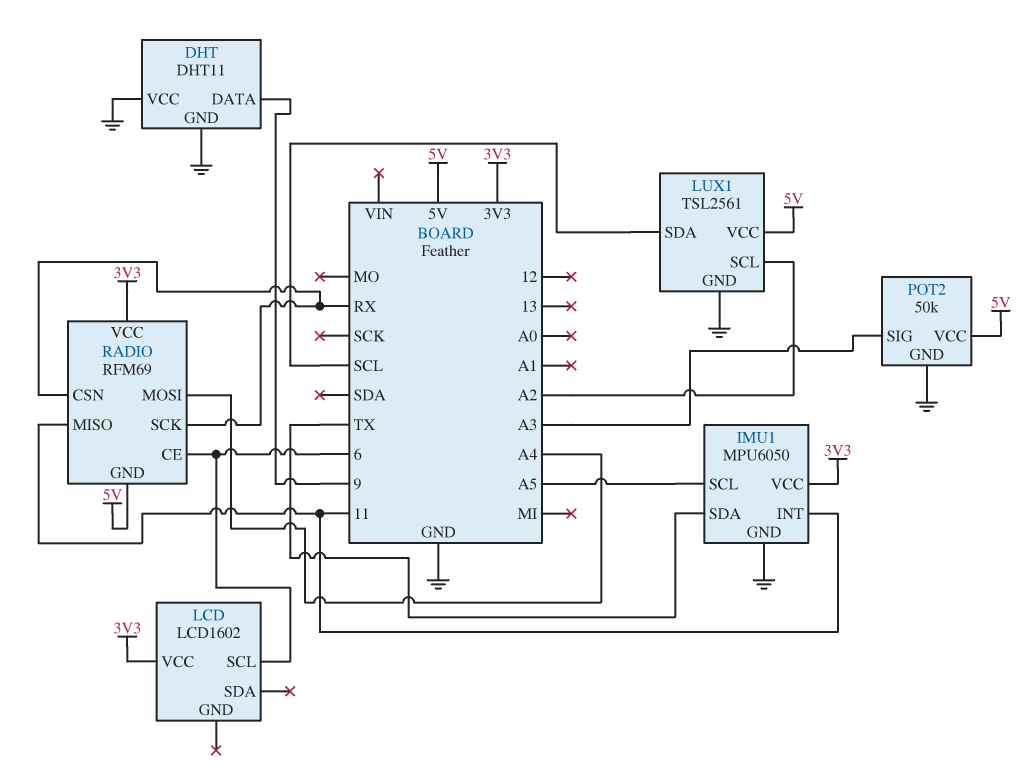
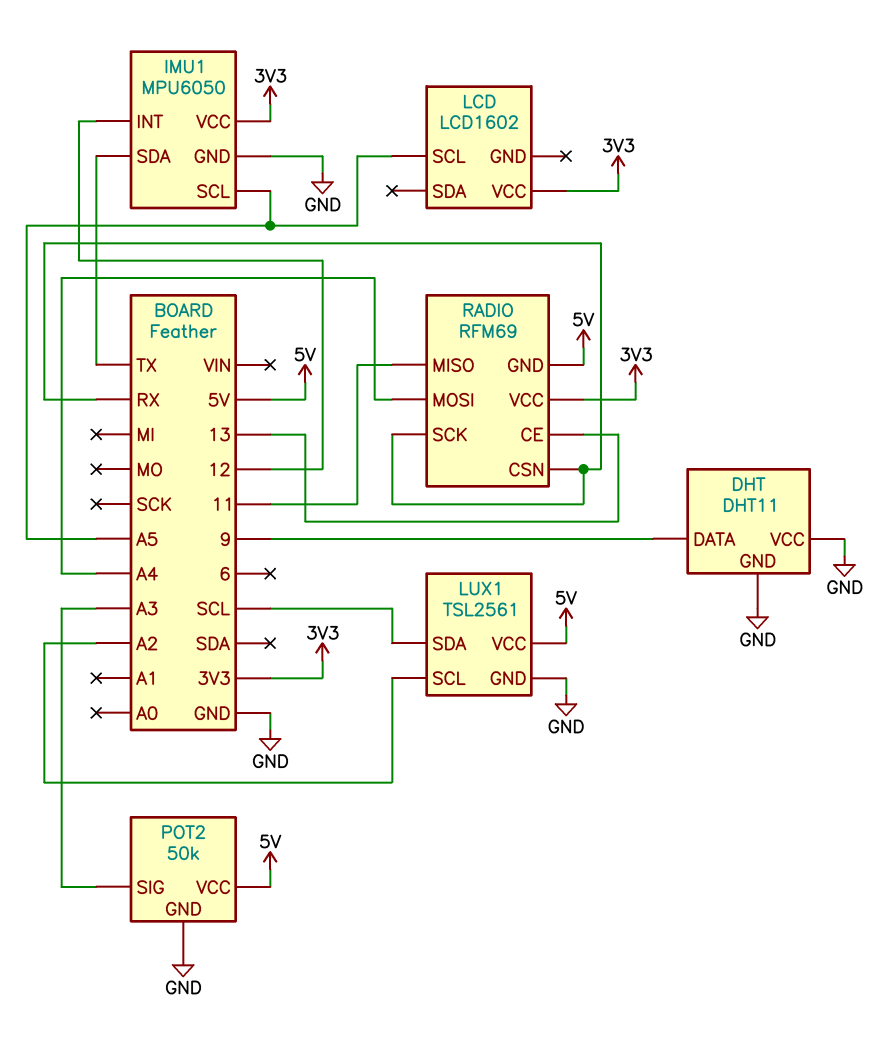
IMU1 pin INT: 11 -> 12
LCD pin SCL: 6 -> A5
RADIO pin CE: 6 -> 13

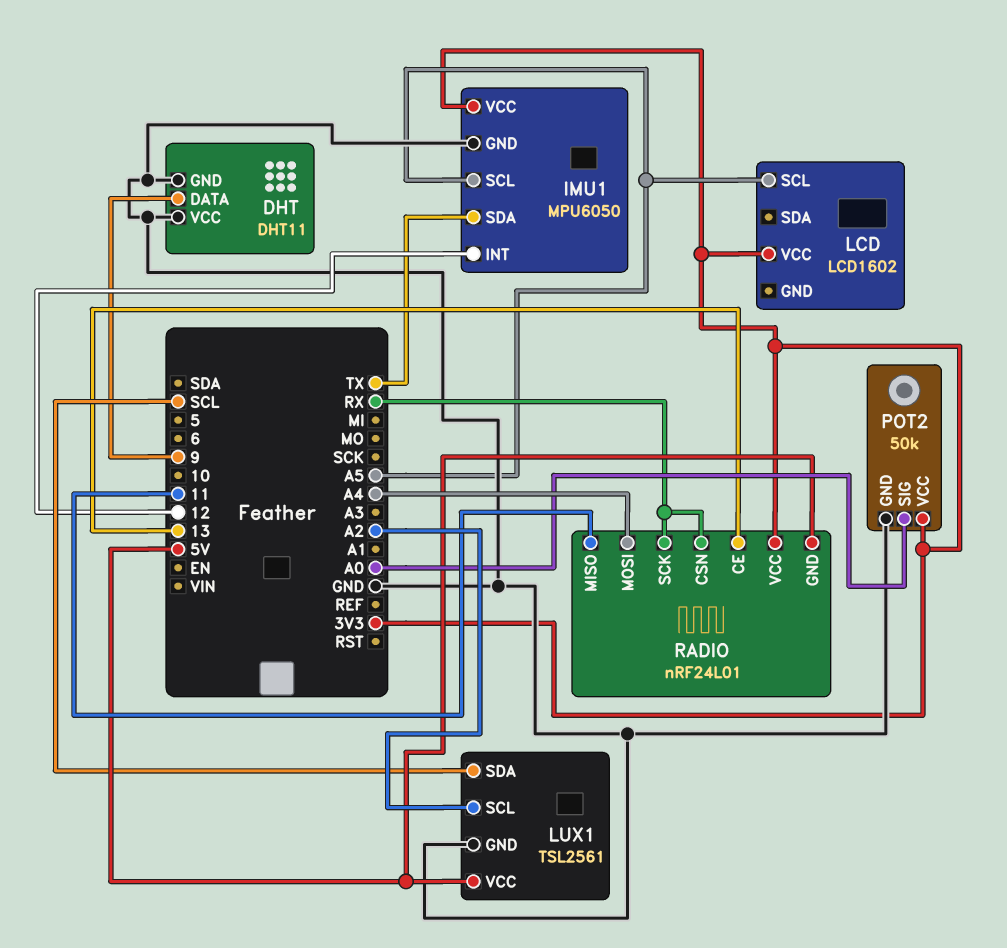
POT2 pin SIG: A3 -> A0
POT2 pin VCC: 5V -> 3V3
RADIO: RFM69 -> nRF24L01

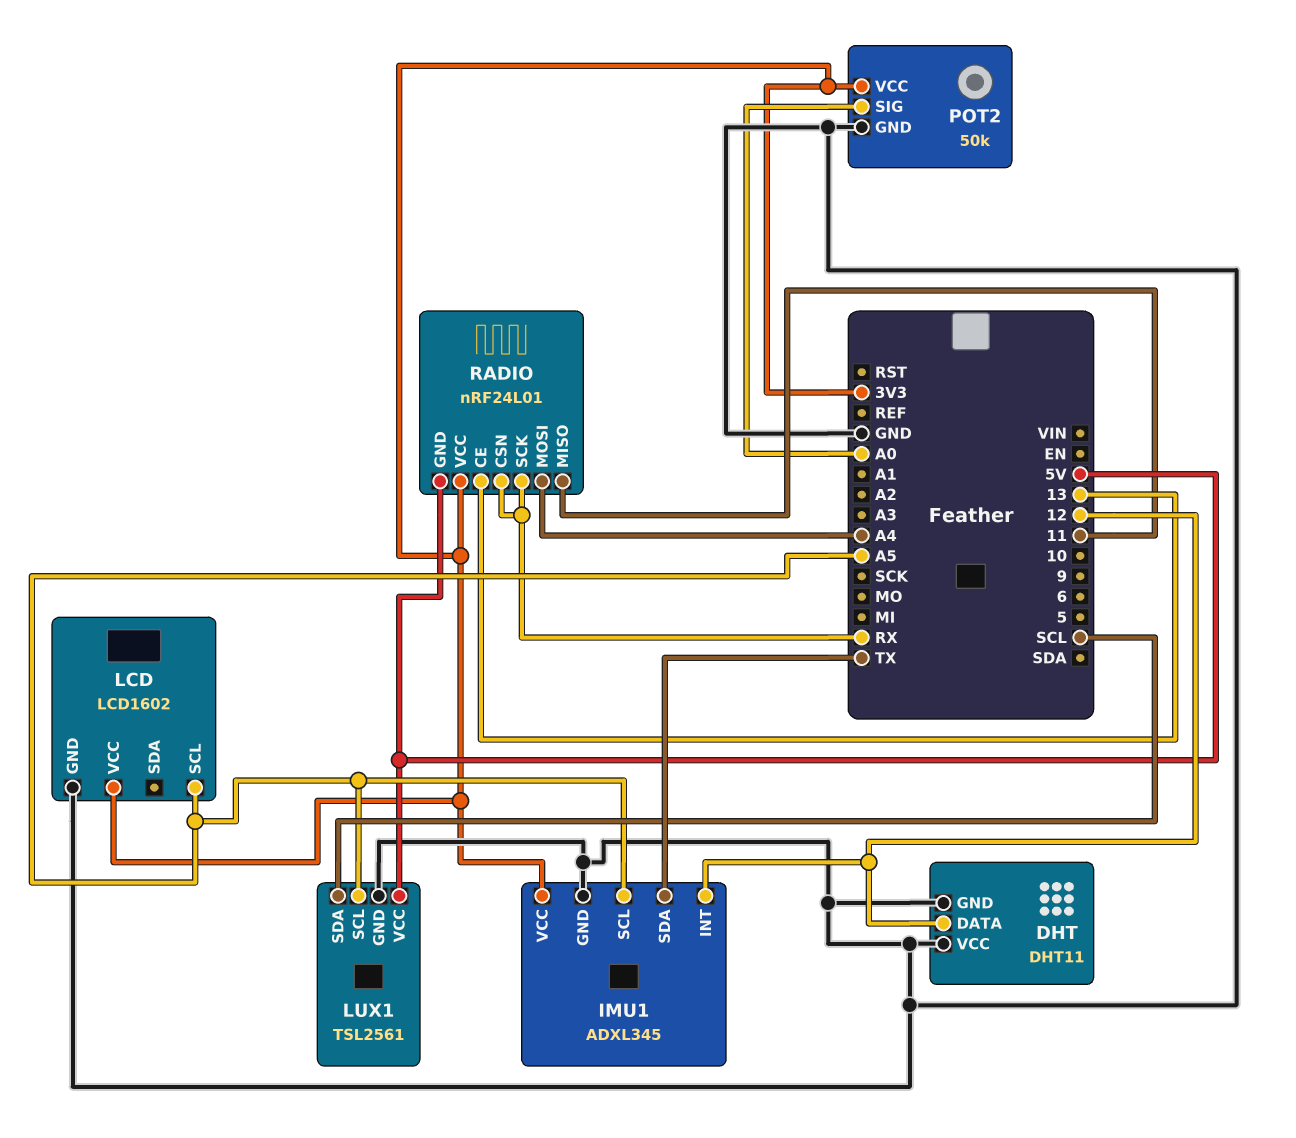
DHT pin DATA: 9 -> 12
IMU1: MPU6050 -> ADXL345
LCD pin GND: none -> GND
LUX1 pin SCL: A2 -> A5

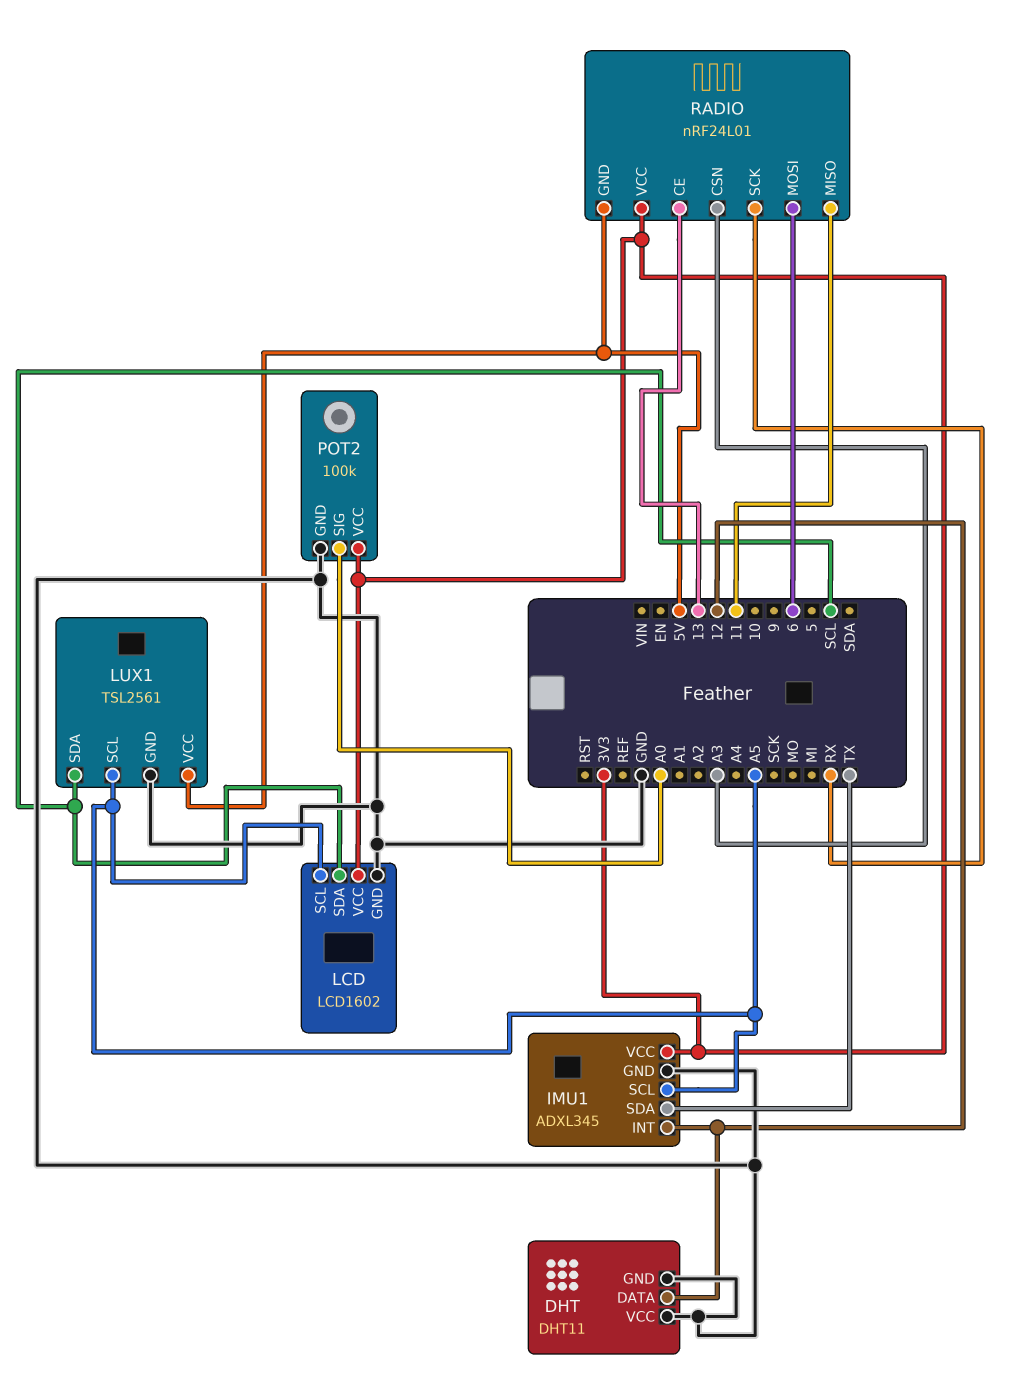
LCD pin SDA: none -> SCL
POT2: 50k -> 100k
RADIO pin CSN: RX -> A3
RADIO pin MOSI: A4 -> 6

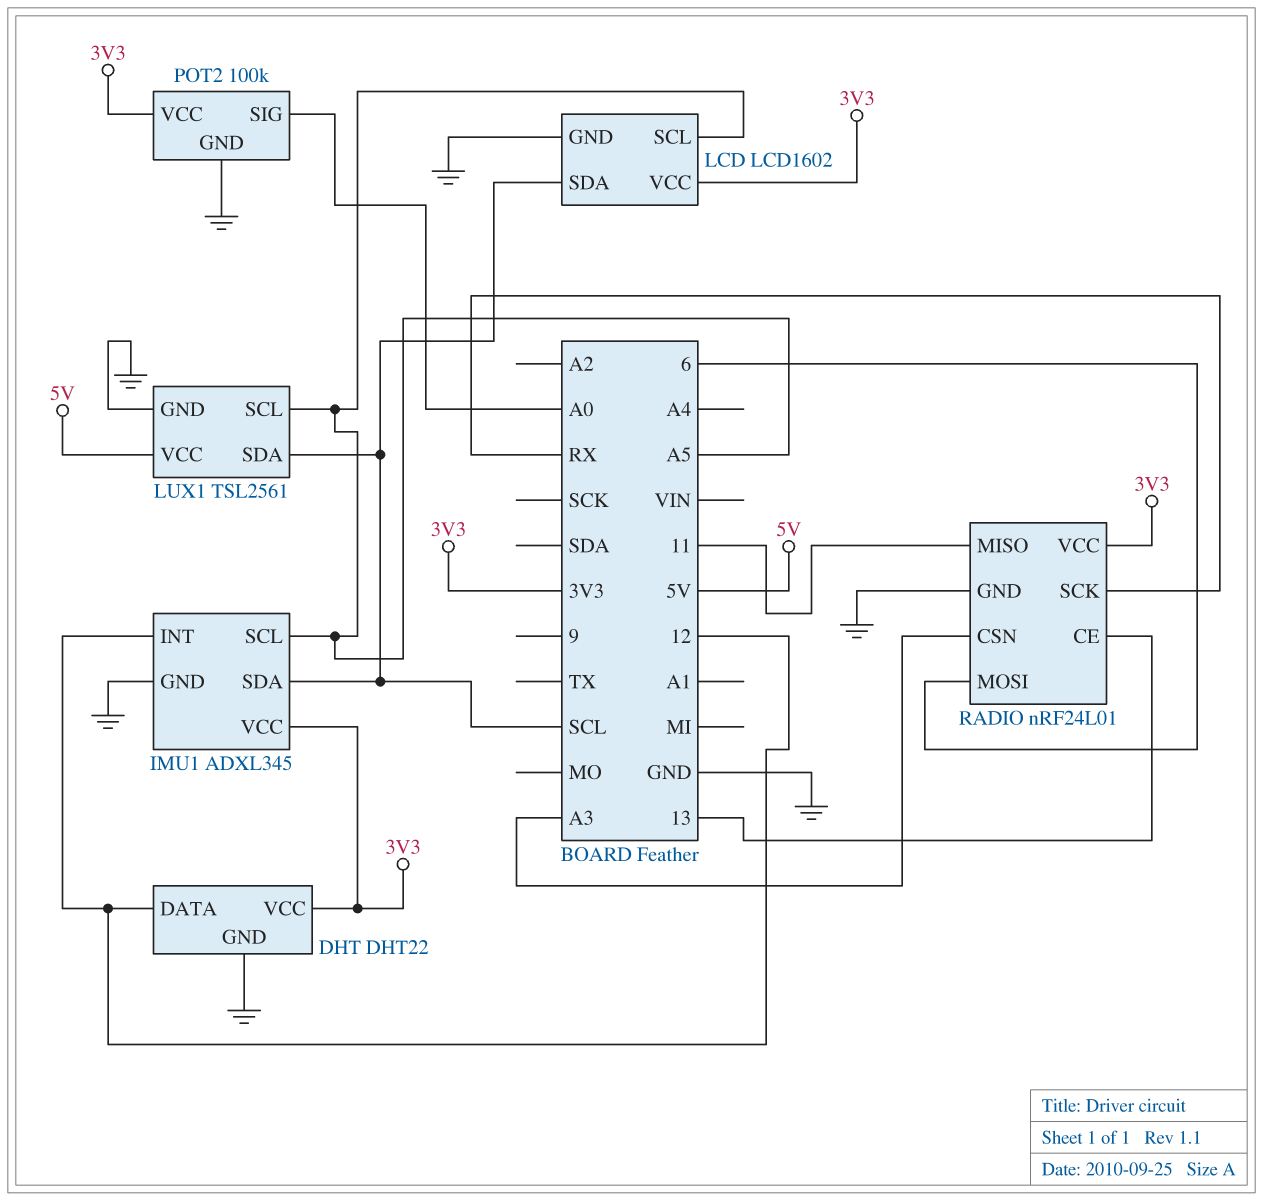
DHT: DHT11 -> DHT22
DHT pin VCC: GND -> 3V3
IMU1 pin SDA: TX -> SCL
RADIO pin GND: 5V -> GND

